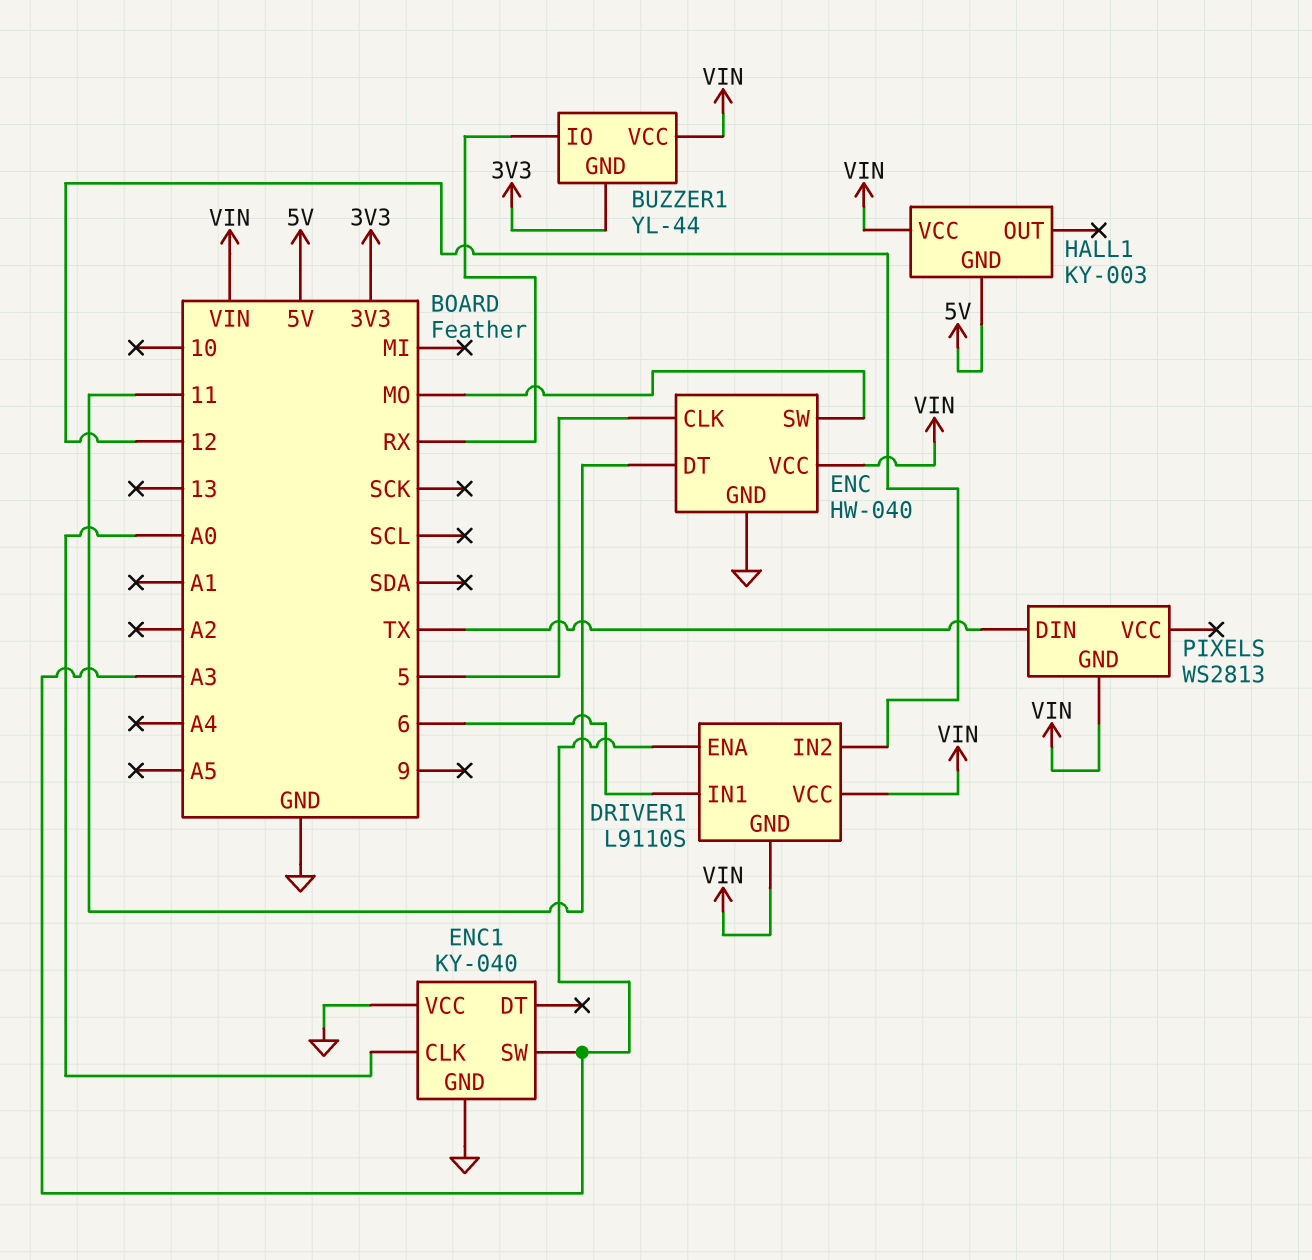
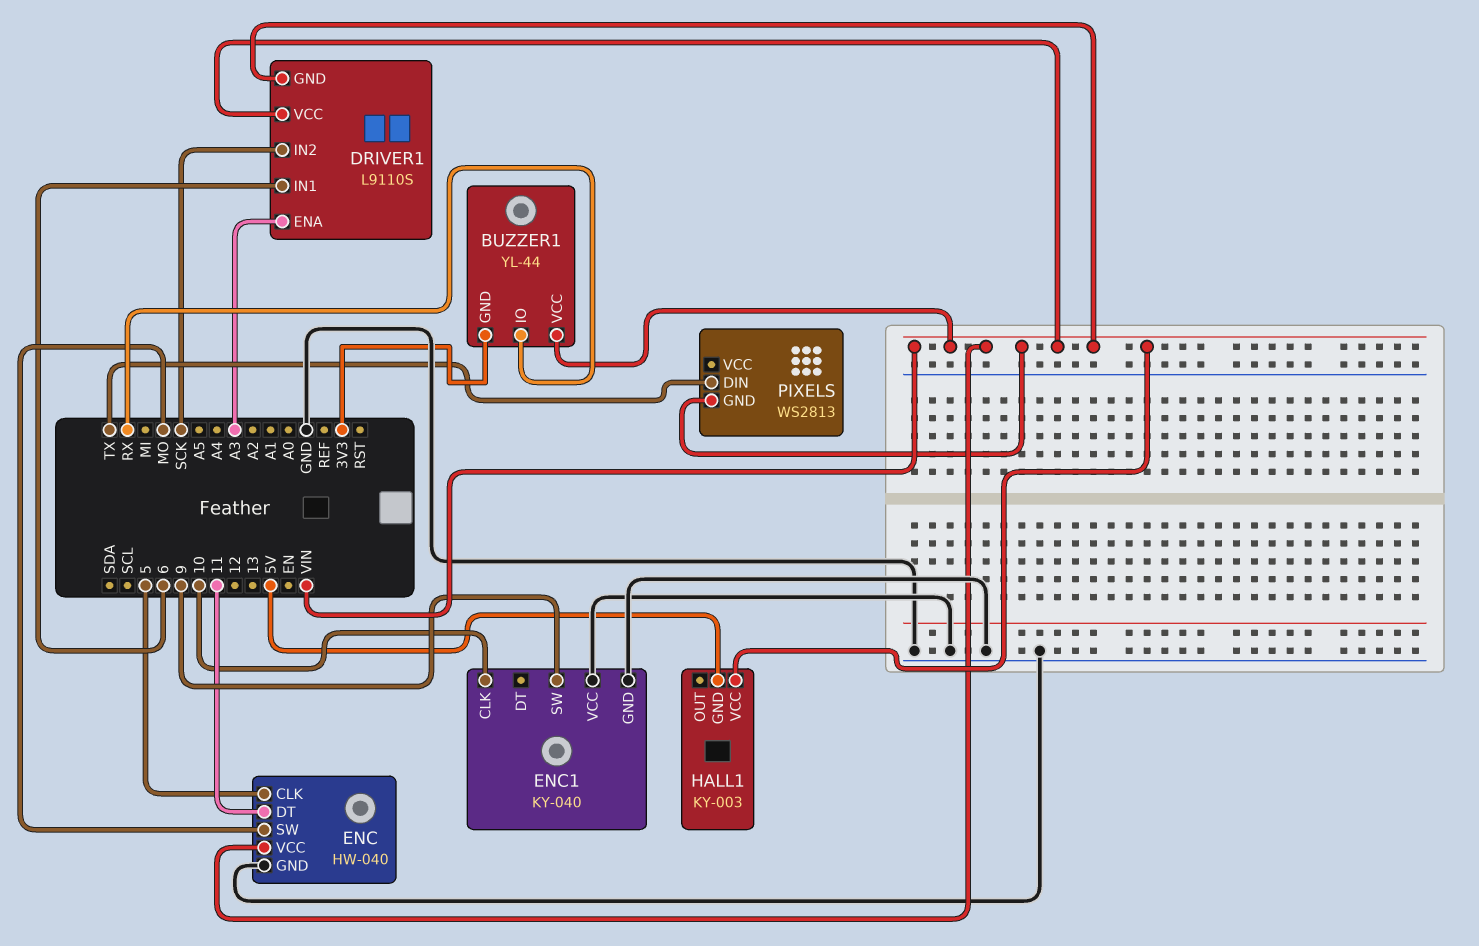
DRIVER1 pin IN2: 12 -> SCK
ENC1 pin CLK: A0 -> 10
ENC1 pin SW: A3 -> 9

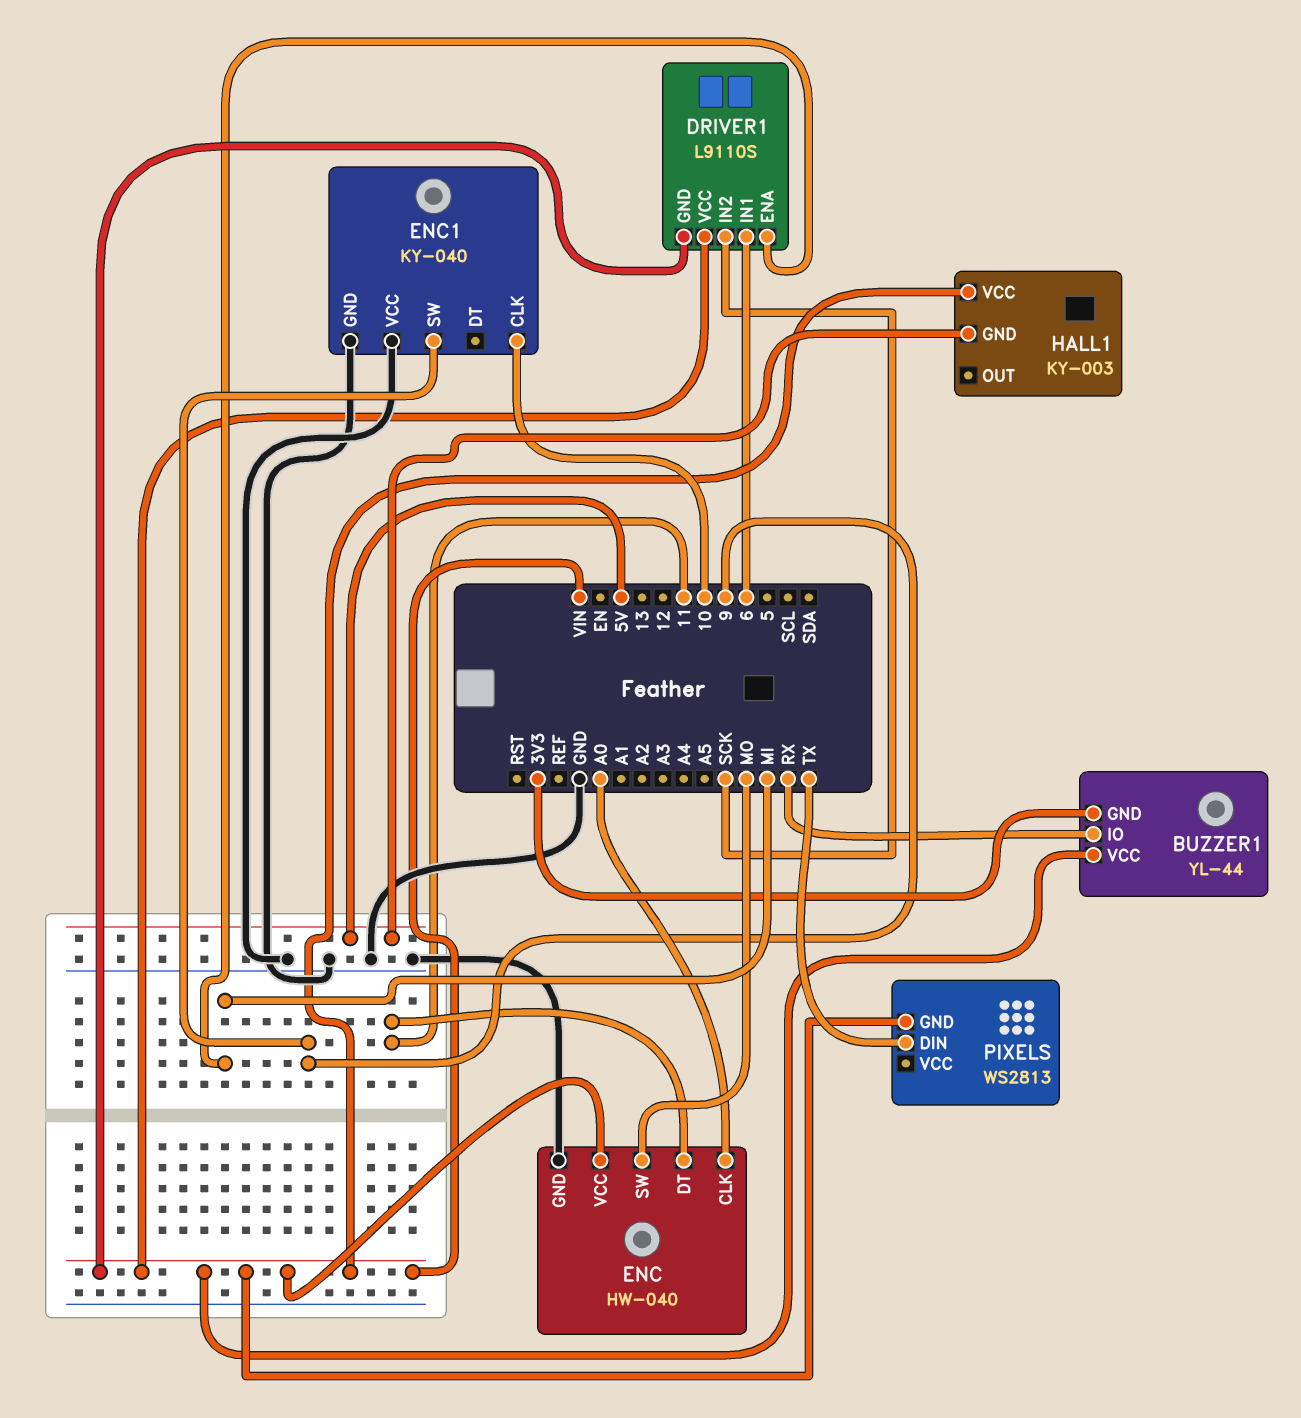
DRIVER1 pin ENA: A3 -> MI
ENC pin CLK: 5 -> A0

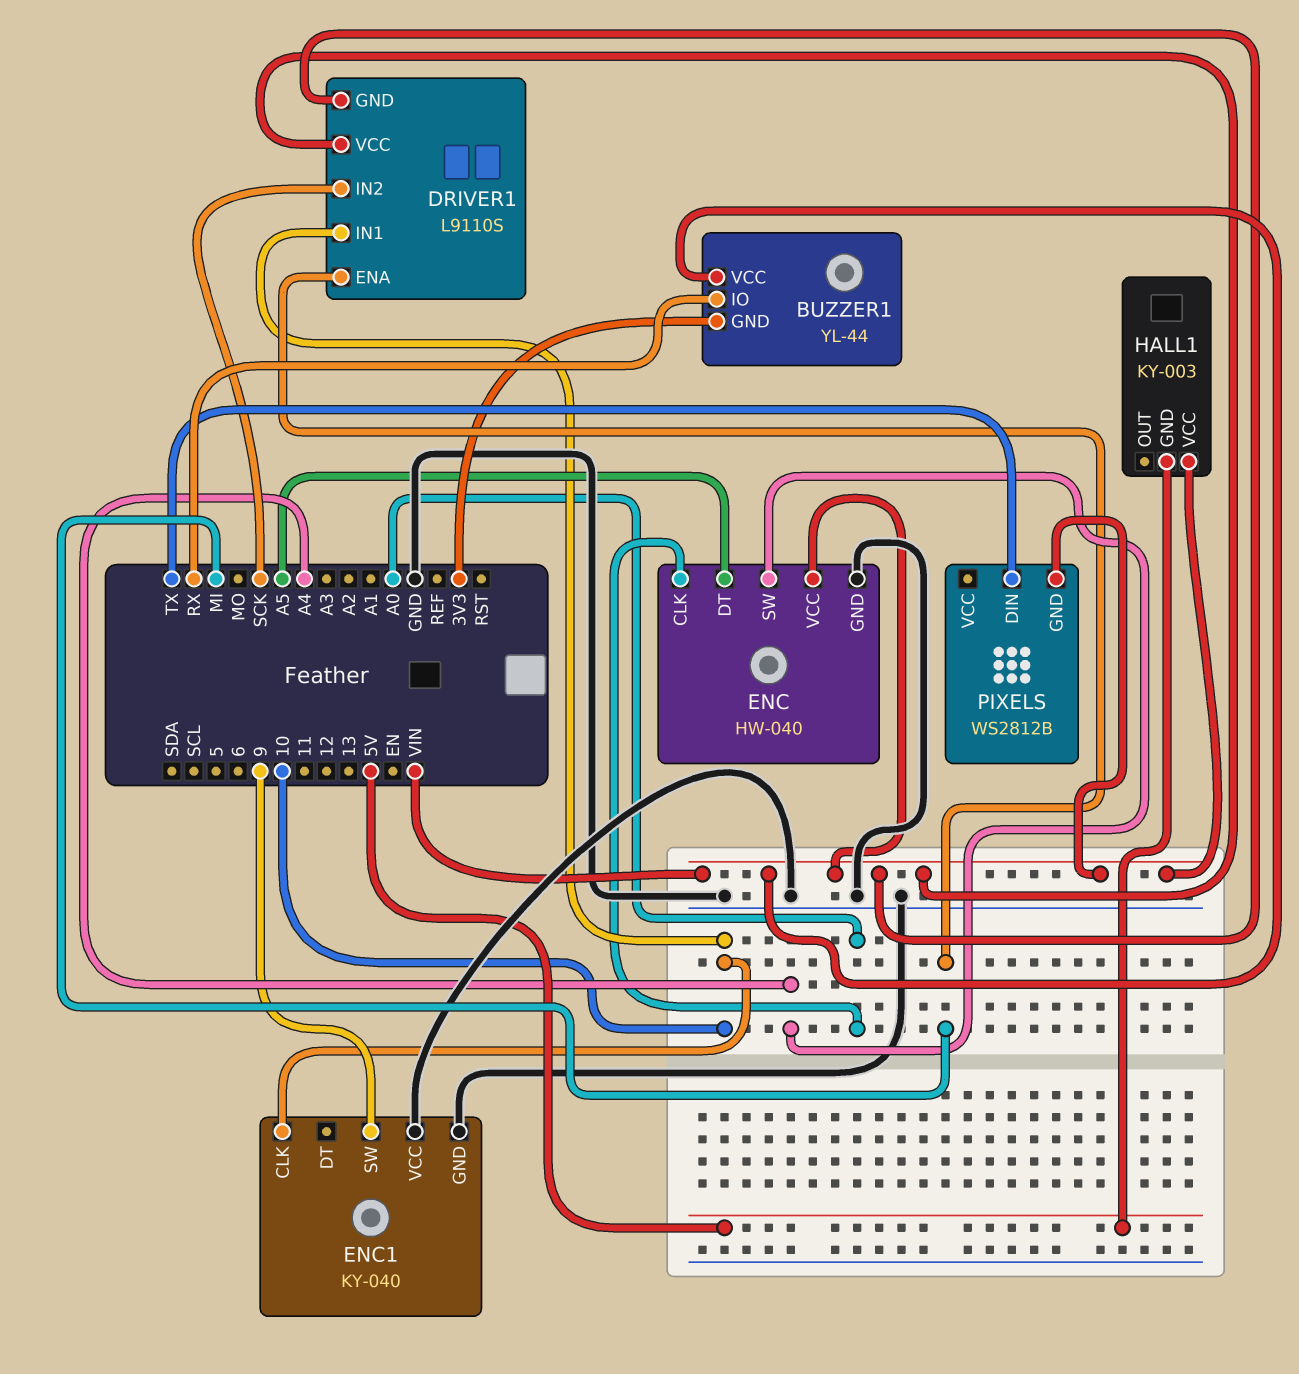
DRIVER1 pin IN1: 6 -> 10
ENC pin DT: 11 -> A5
ENC pin SW: MO -> A4
PIXELS: WS2813 -> WS2812B

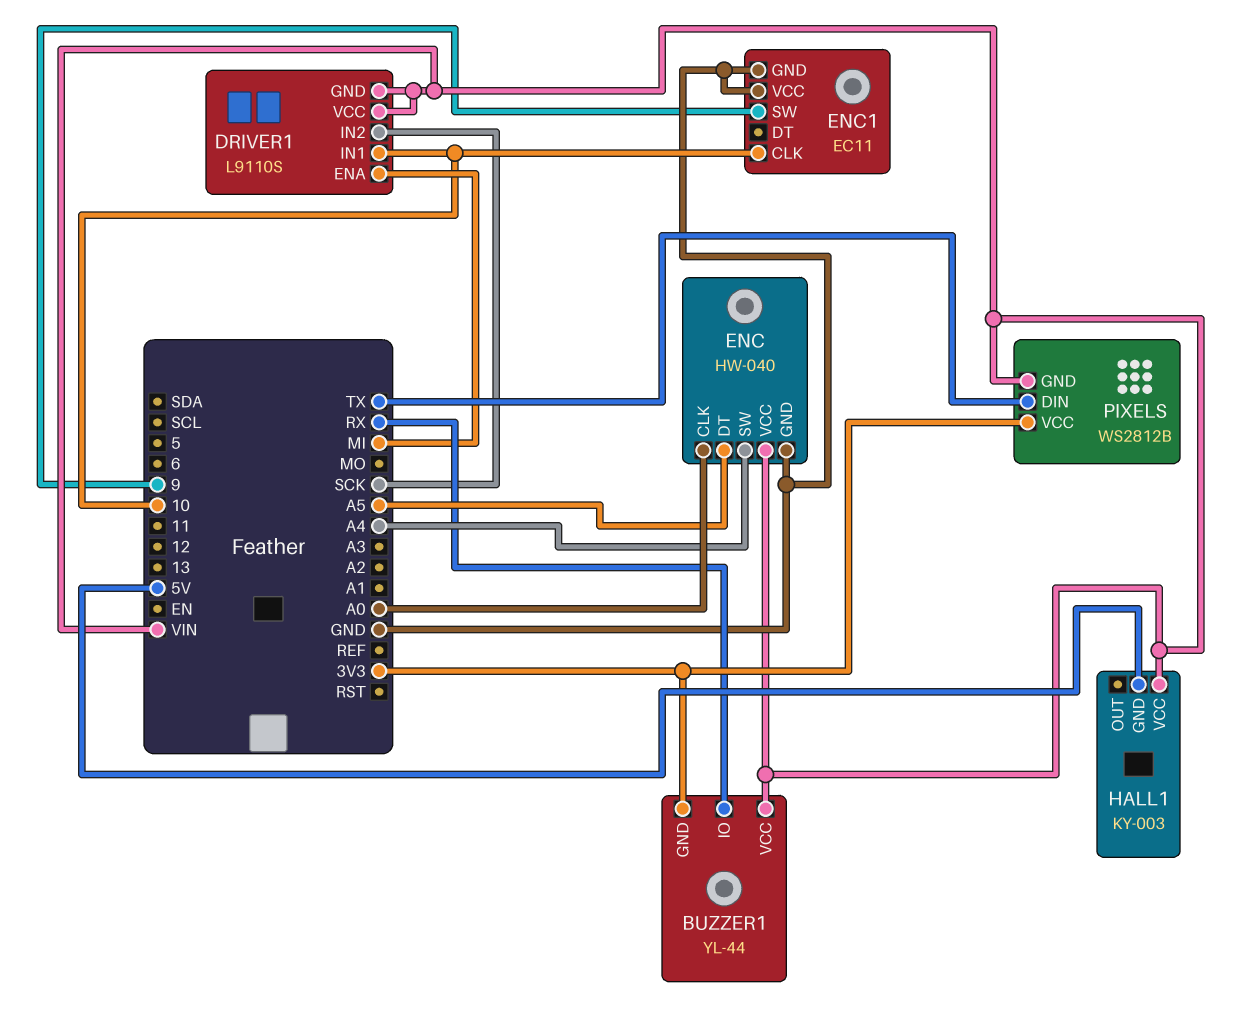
ENC1: KY-040 -> EC11
PIXELS pin VCC: none -> 3V3

